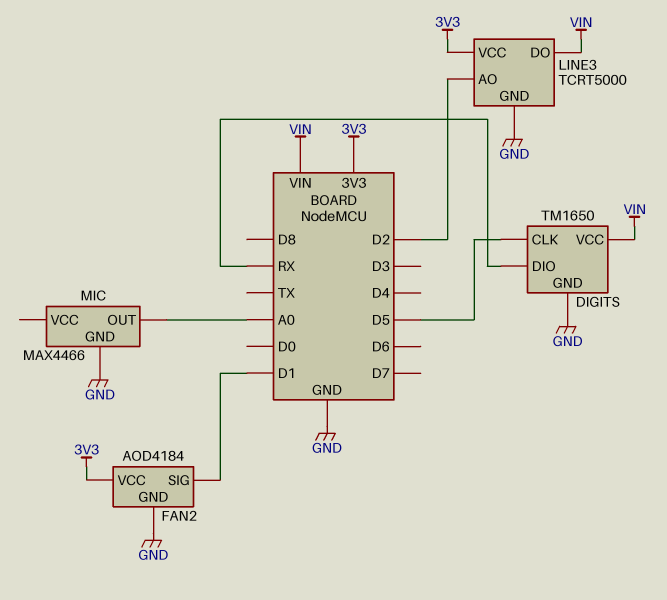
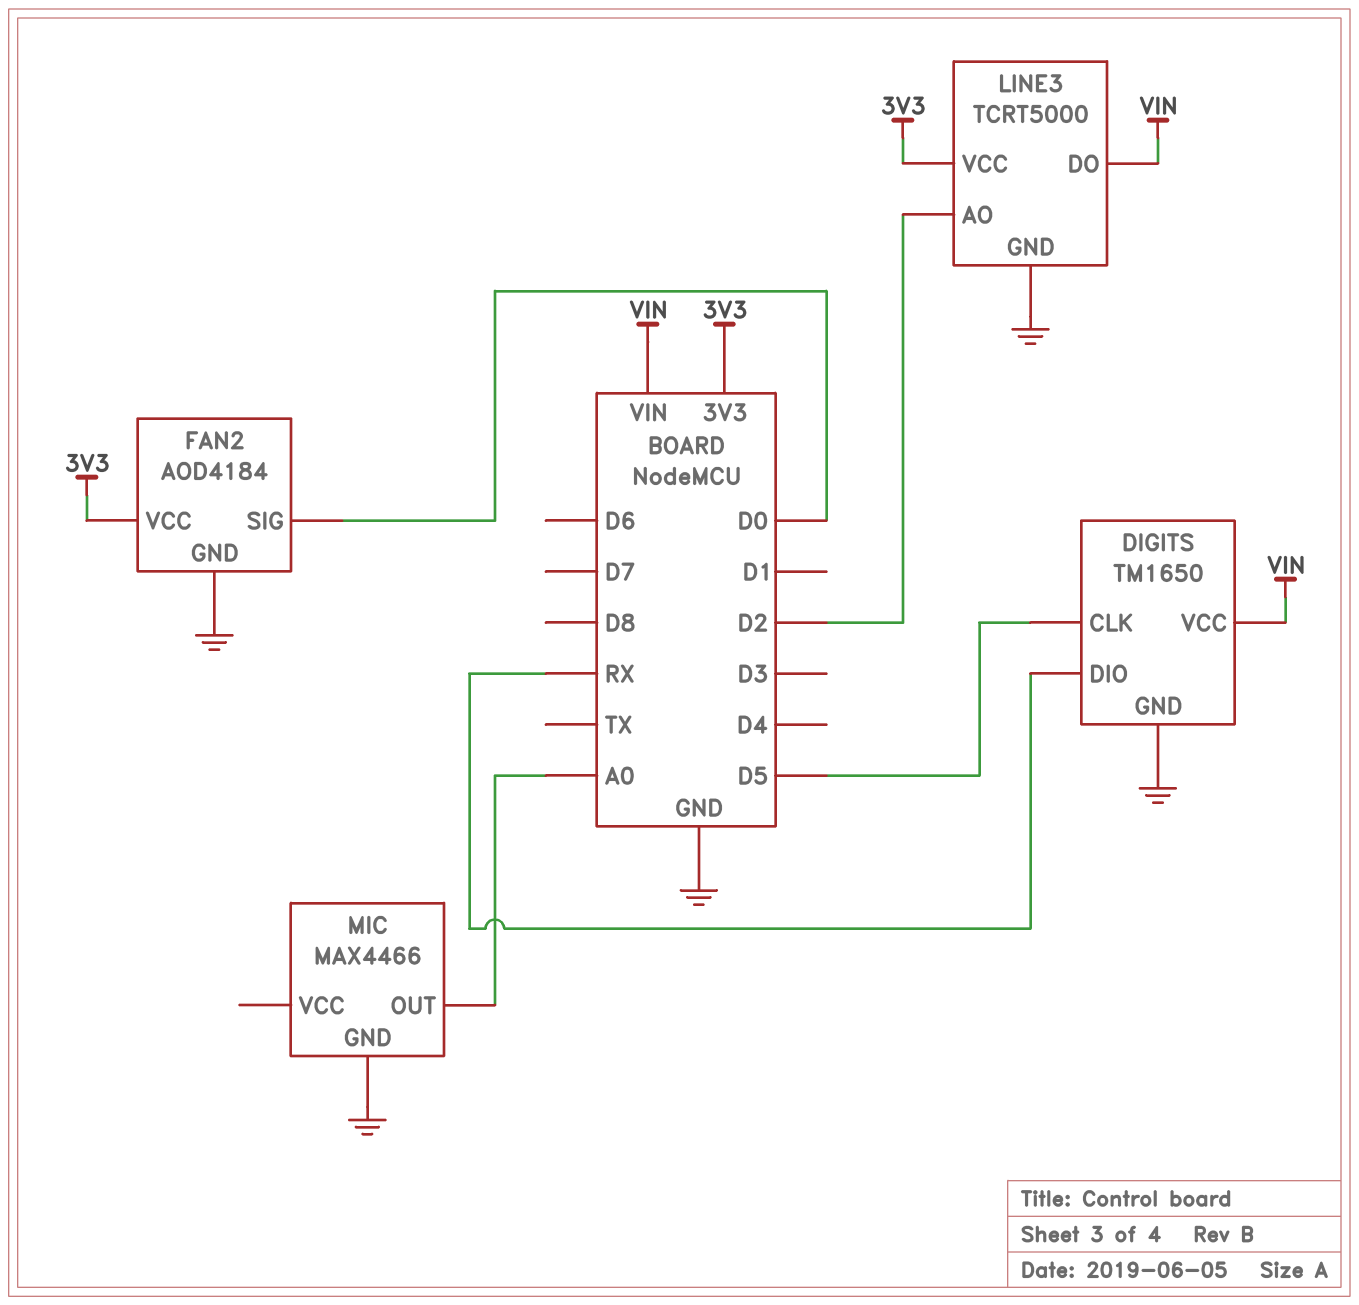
FAN2 pin SIG: D1 -> D0

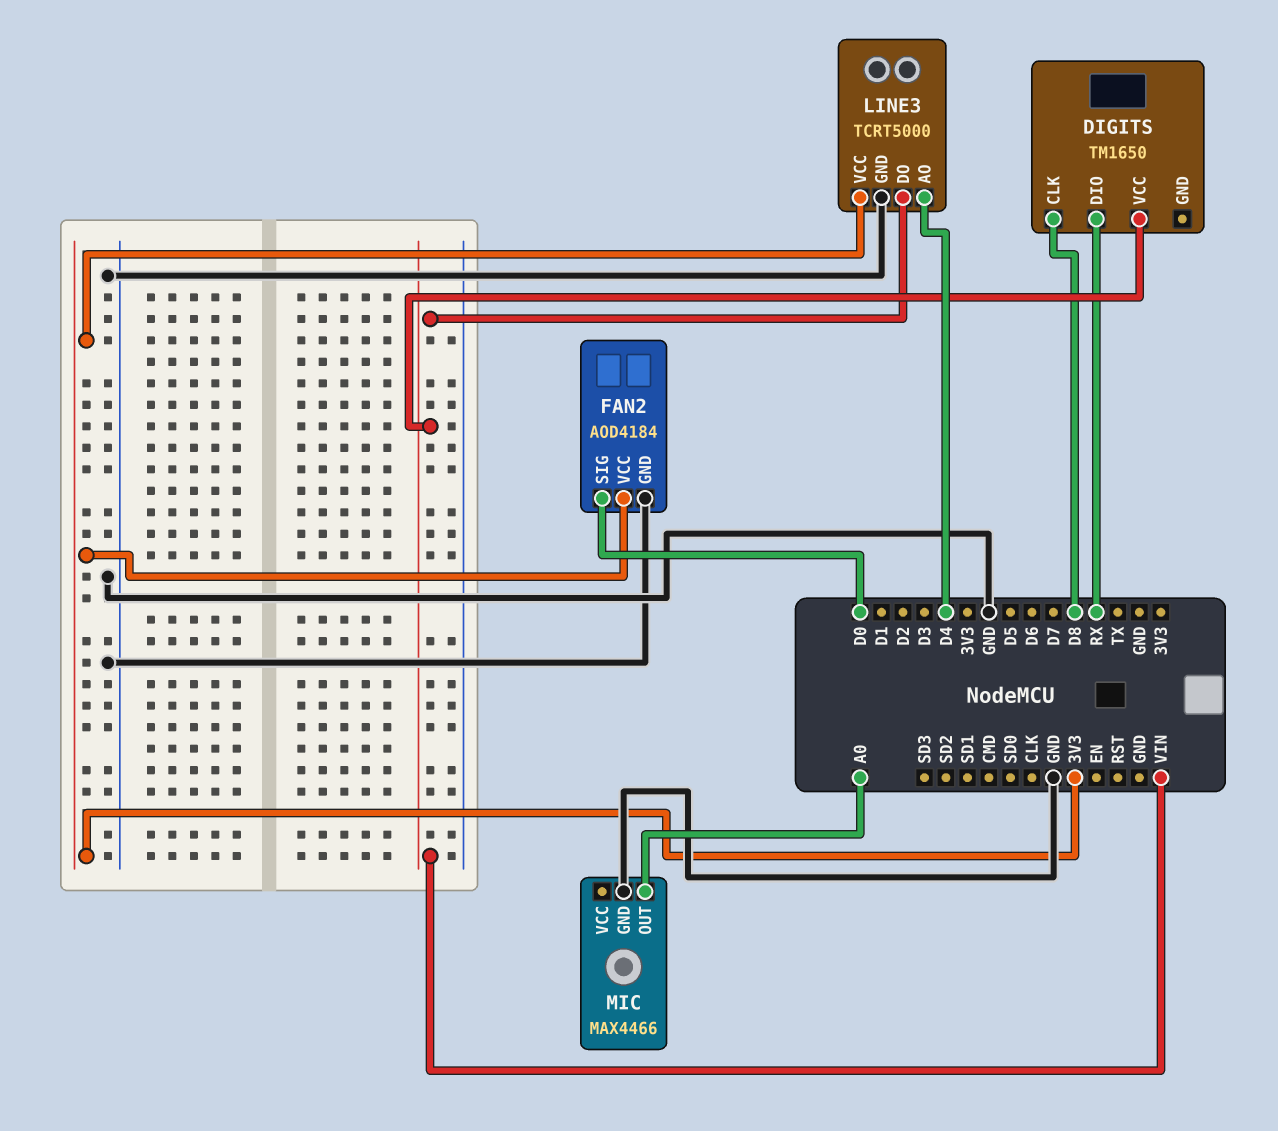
DIGITS pin CLK: D5 -> D8
DIGITS pin GND: GND -> none
LINE3 pin AO: D2 -> D4

